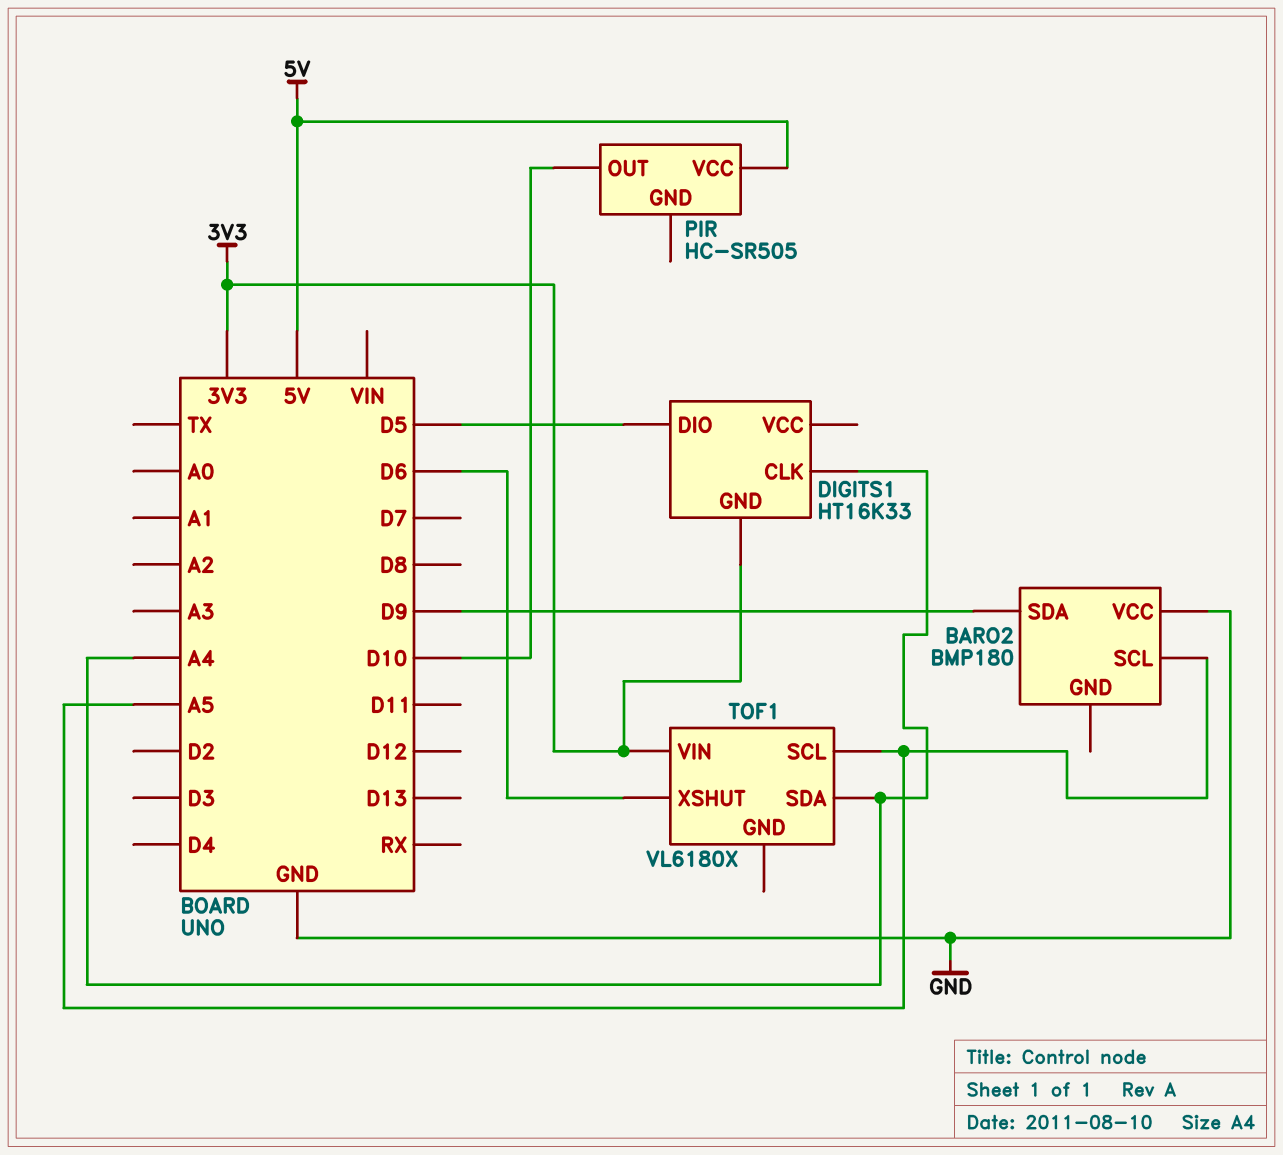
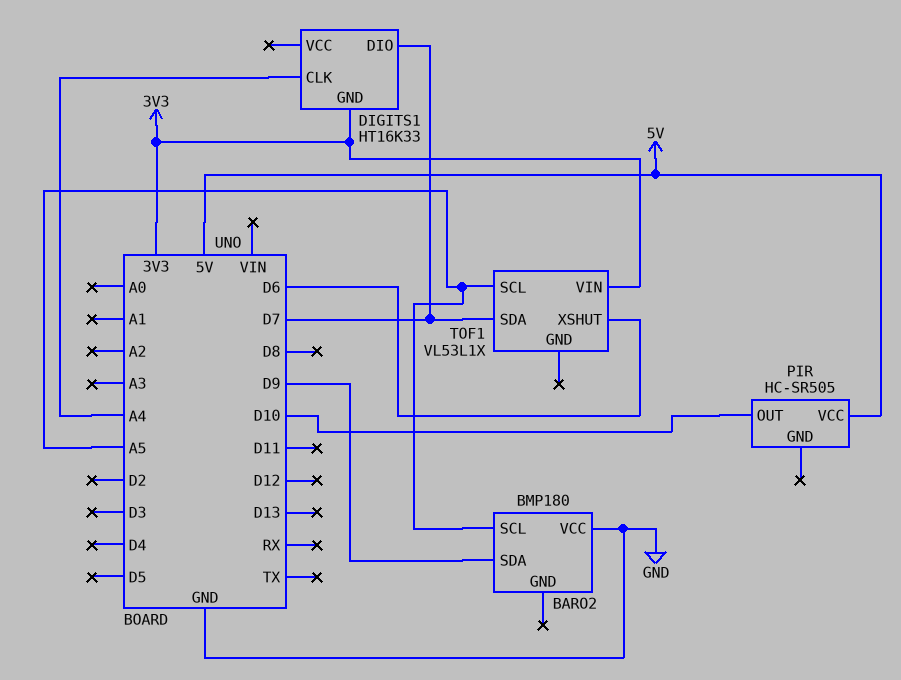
DIGITS1 pin DIO: D5 -> D7
TOF1: VL6180X -> VL53L1X
TOF1 pin SDA: A4 -> D7

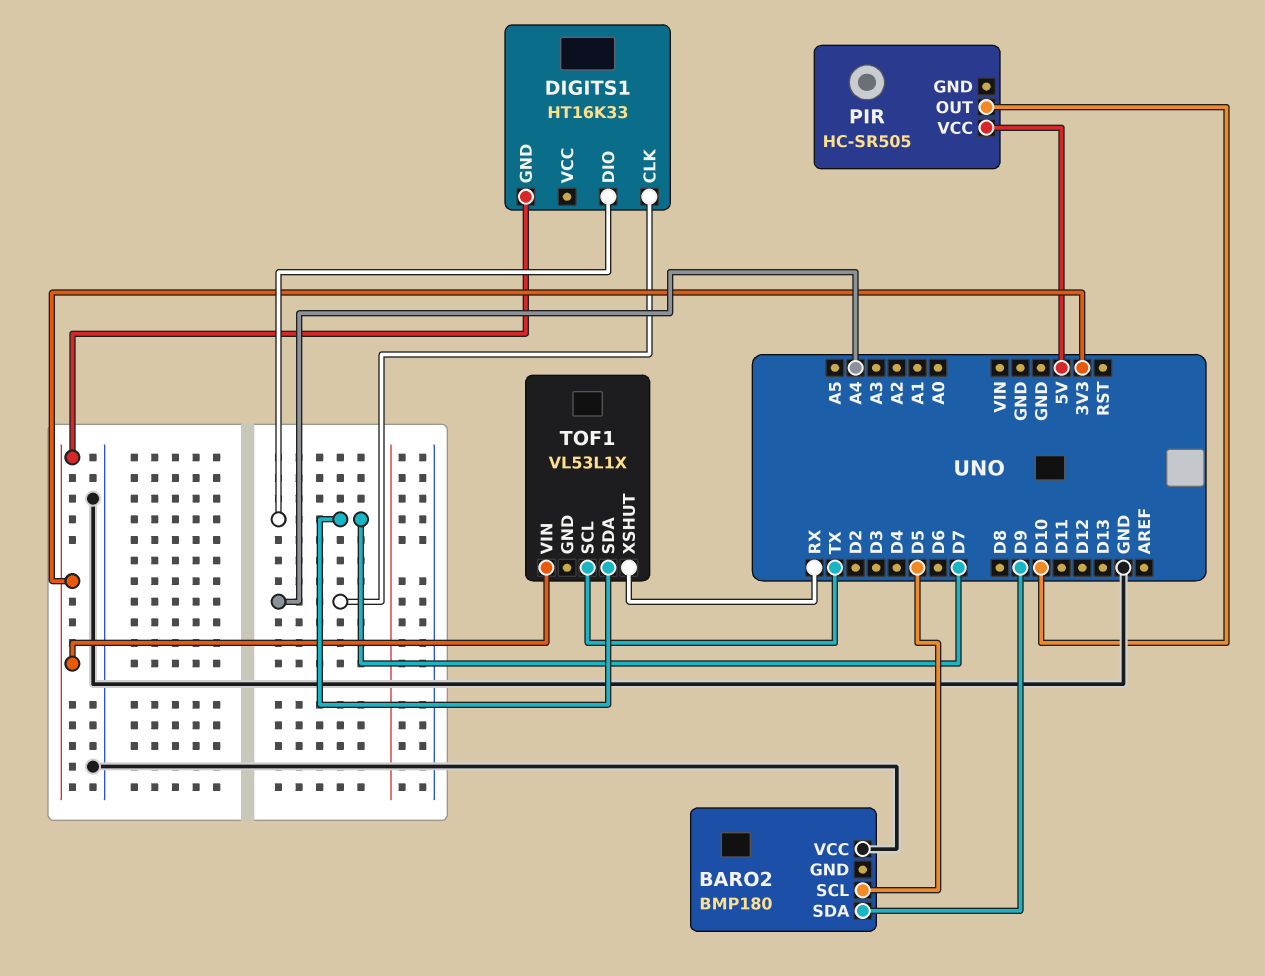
BARO2 pin SCL: A5 -> D5
TOF1 pin SCL: A5 -> TX
TOF1 pin XSHUT: D6 -> RX

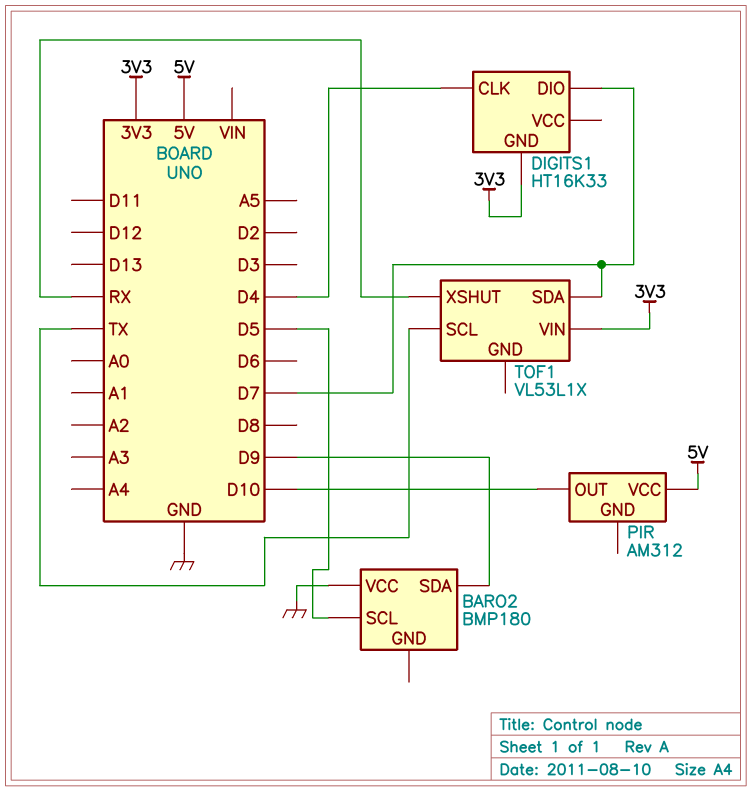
DIGITS1 pin CLK: A4 -> D4
PIR: HC-SR505 -> AM312

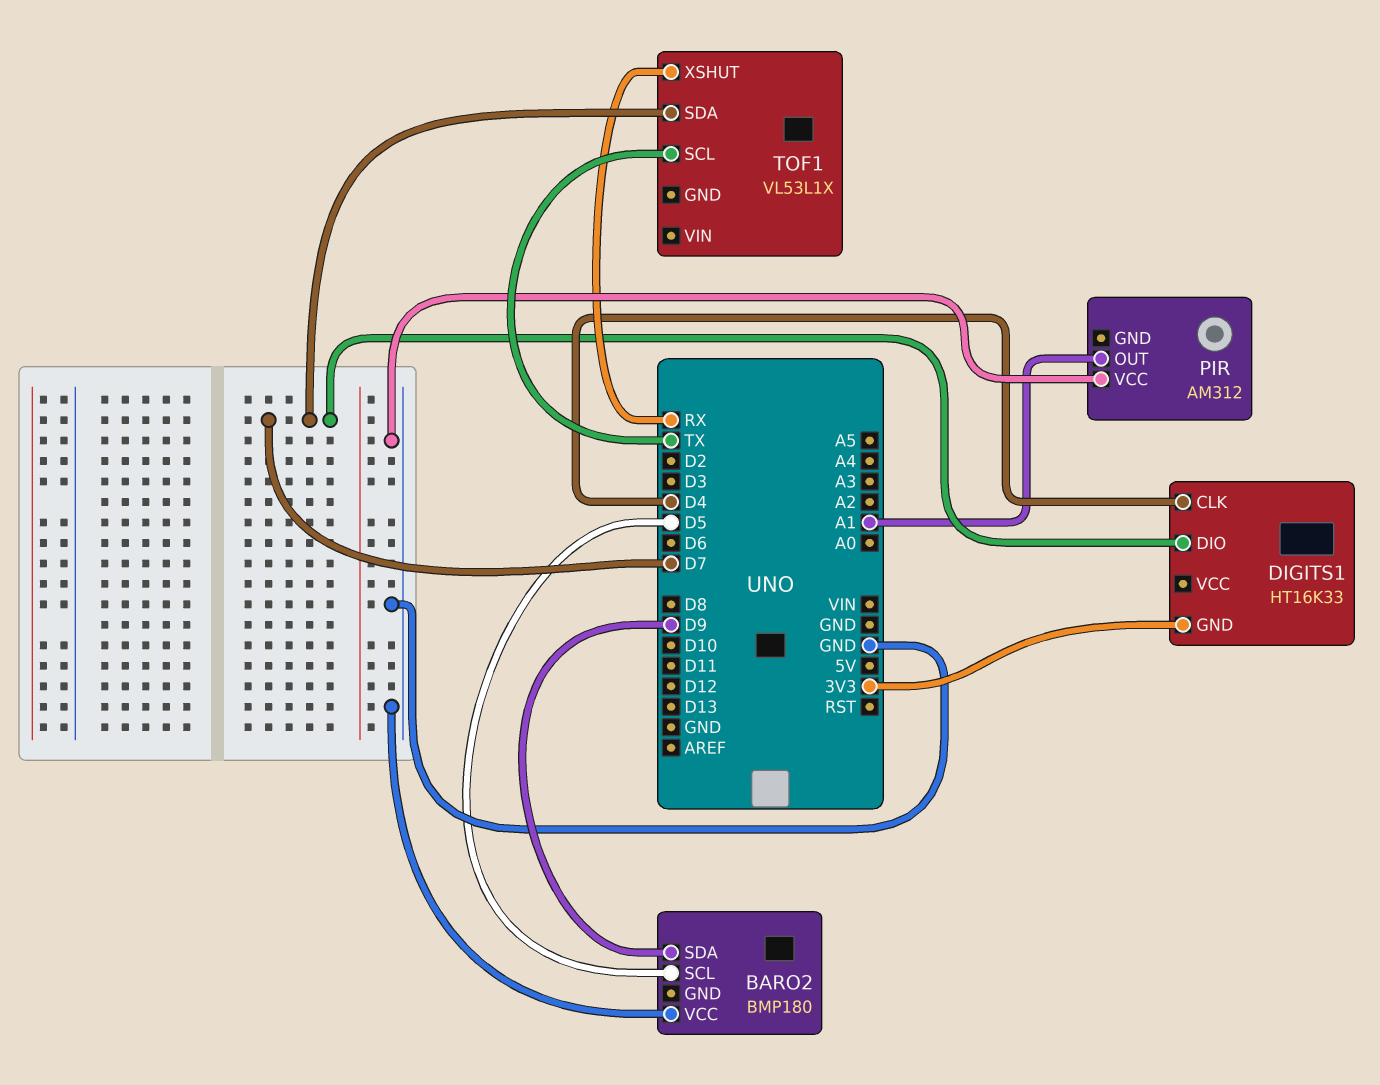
PIR pin OUT: D10 -> A1
PIR pin VCC: 5V -> GND
TOF1 pin VIN: 3V3 -> none

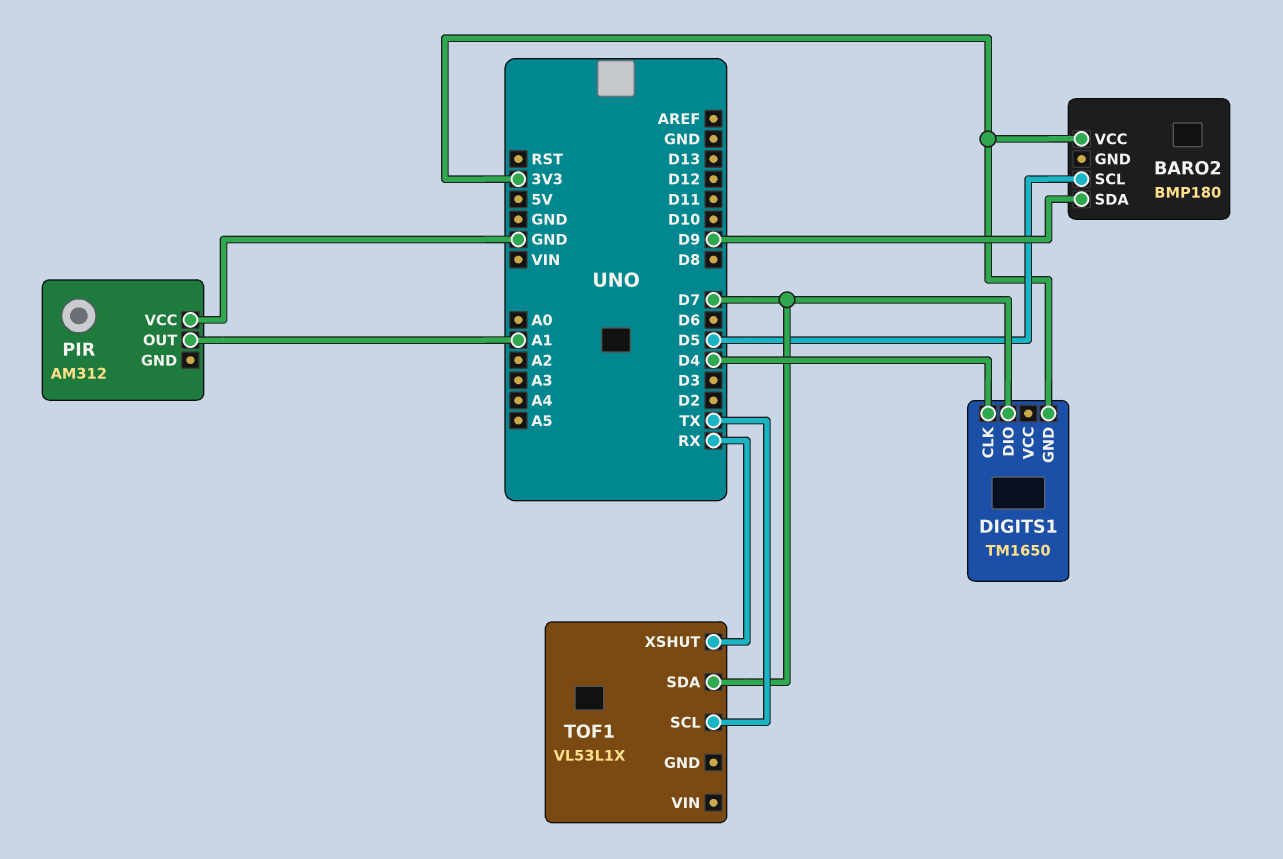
BARO2 pin VCC: GND -> 3V3
DIGITS1: HT16K33 -> TM1650

